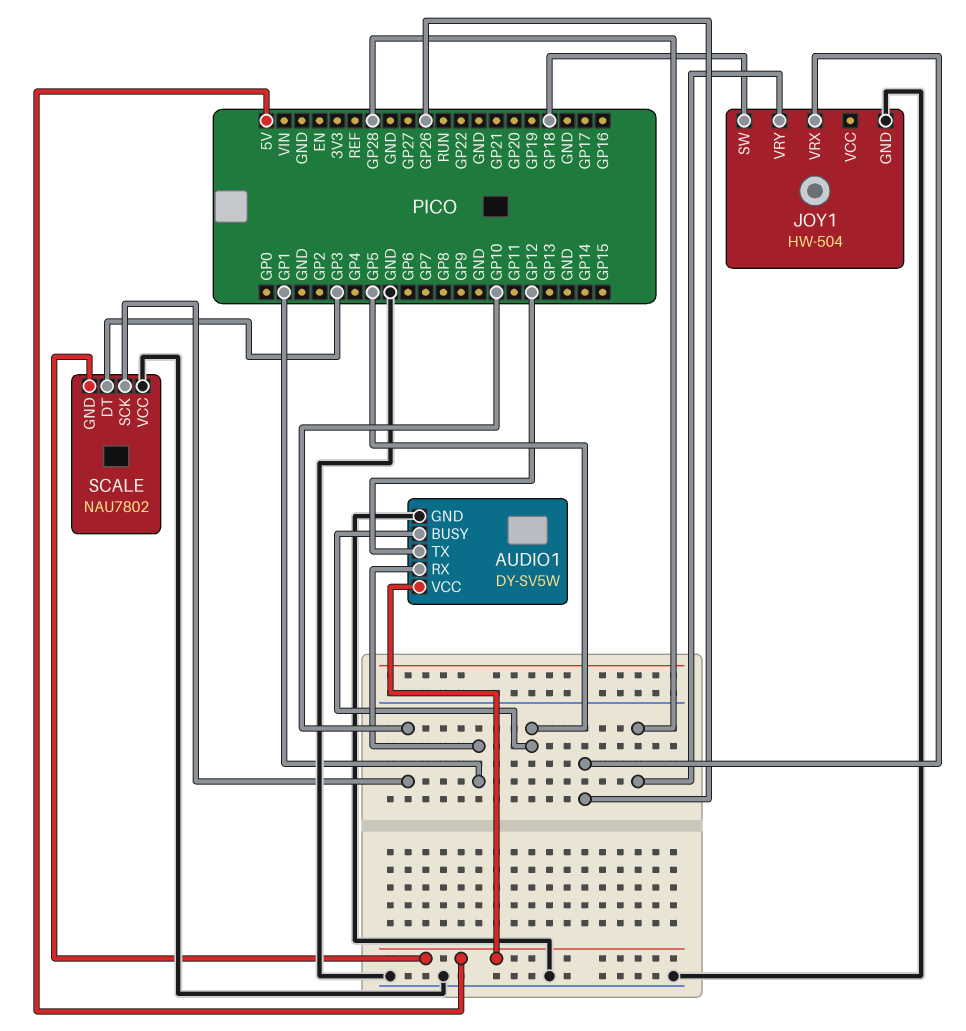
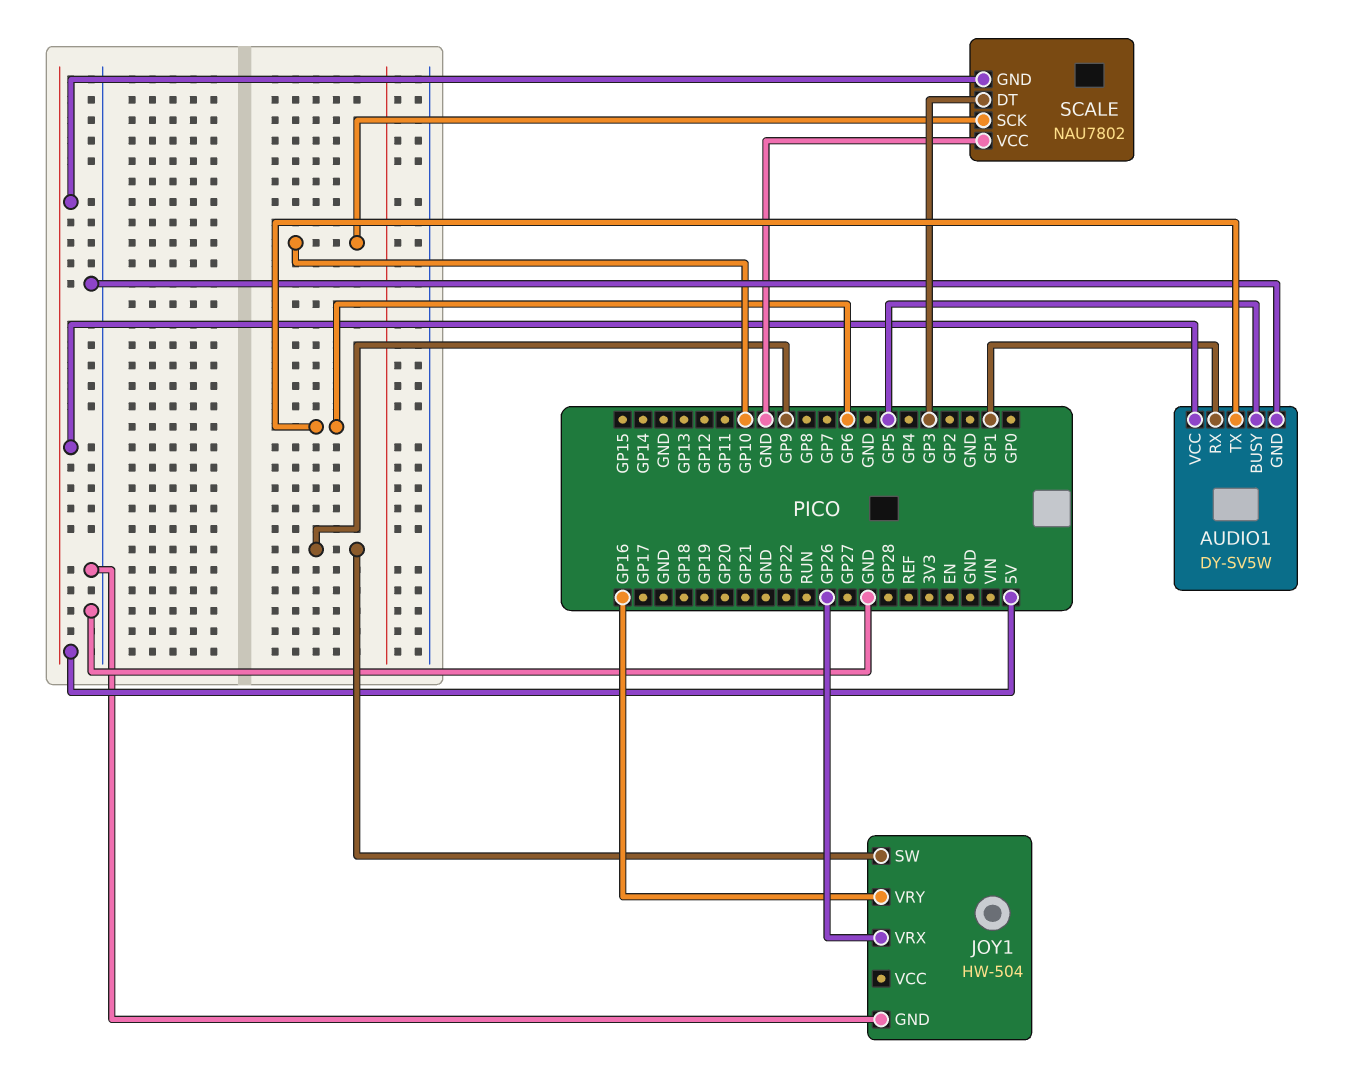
AUDIO1 pin TX: GP12 -> GP6
JOY1 pin SW: GP18 -> GP9
JOY1 pin VRY: GP28 -> GP16

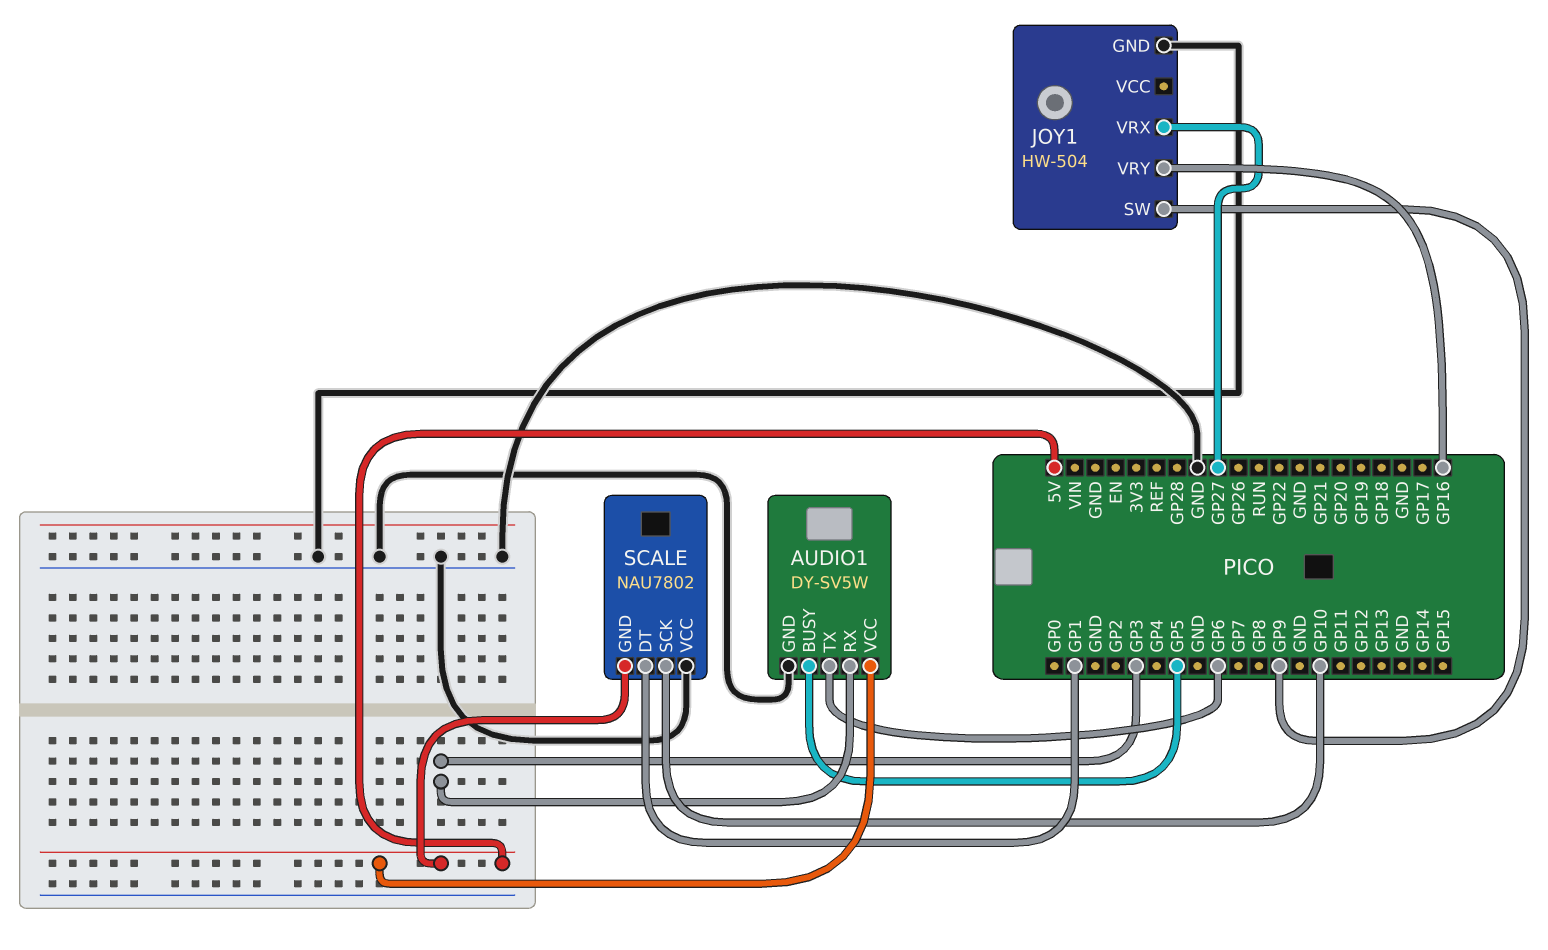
AUDIO1 pin RX: GP1 -> GP3
JOY1 pin VRX: GP26 -> GP27
SCALE pin DT: GP3 -> GP1

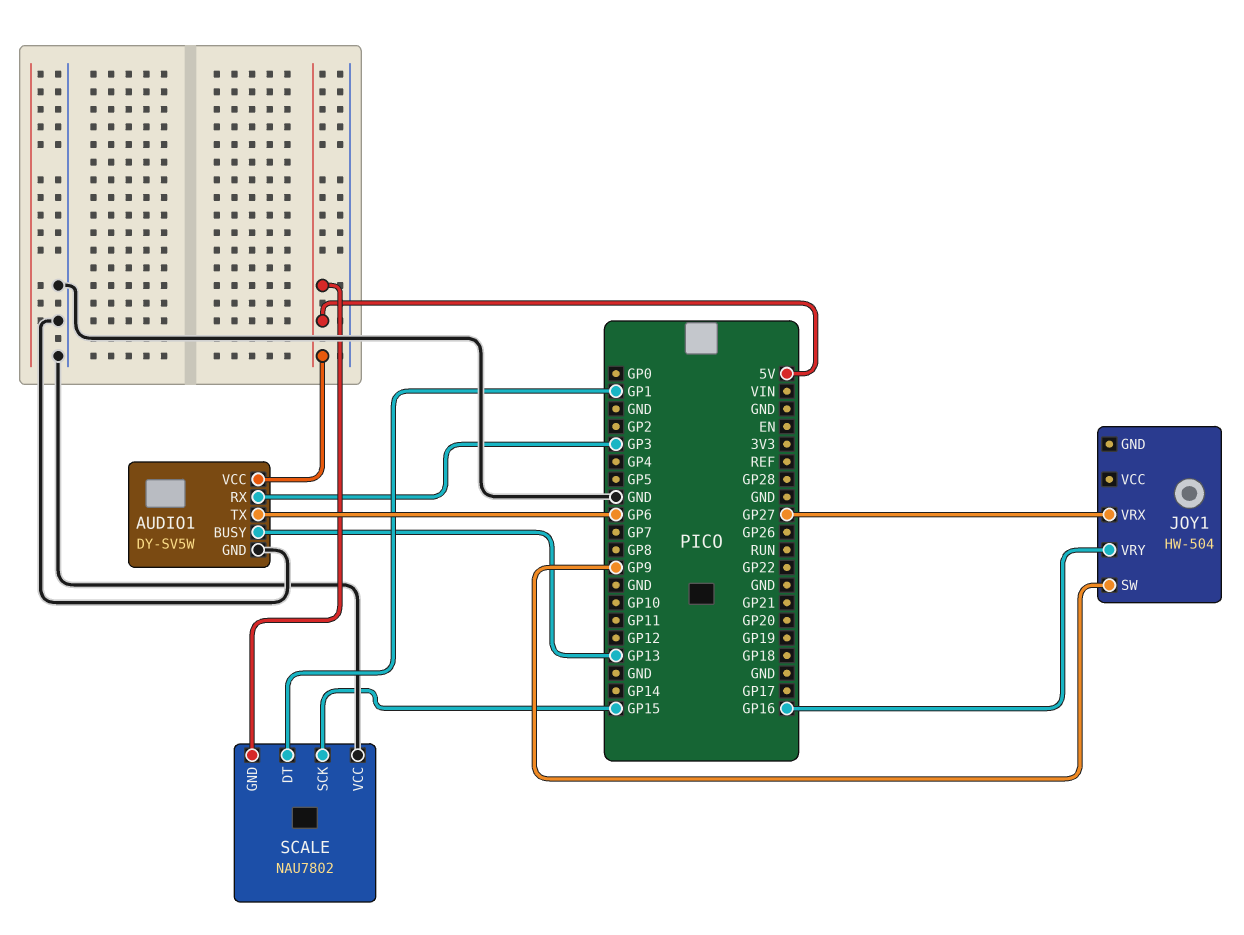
AUDIO1 pin BUSY: GP5 -> GP13
JOY1 pin GND: GND -> none
SCALE pin SCK: GP10 -> GP15

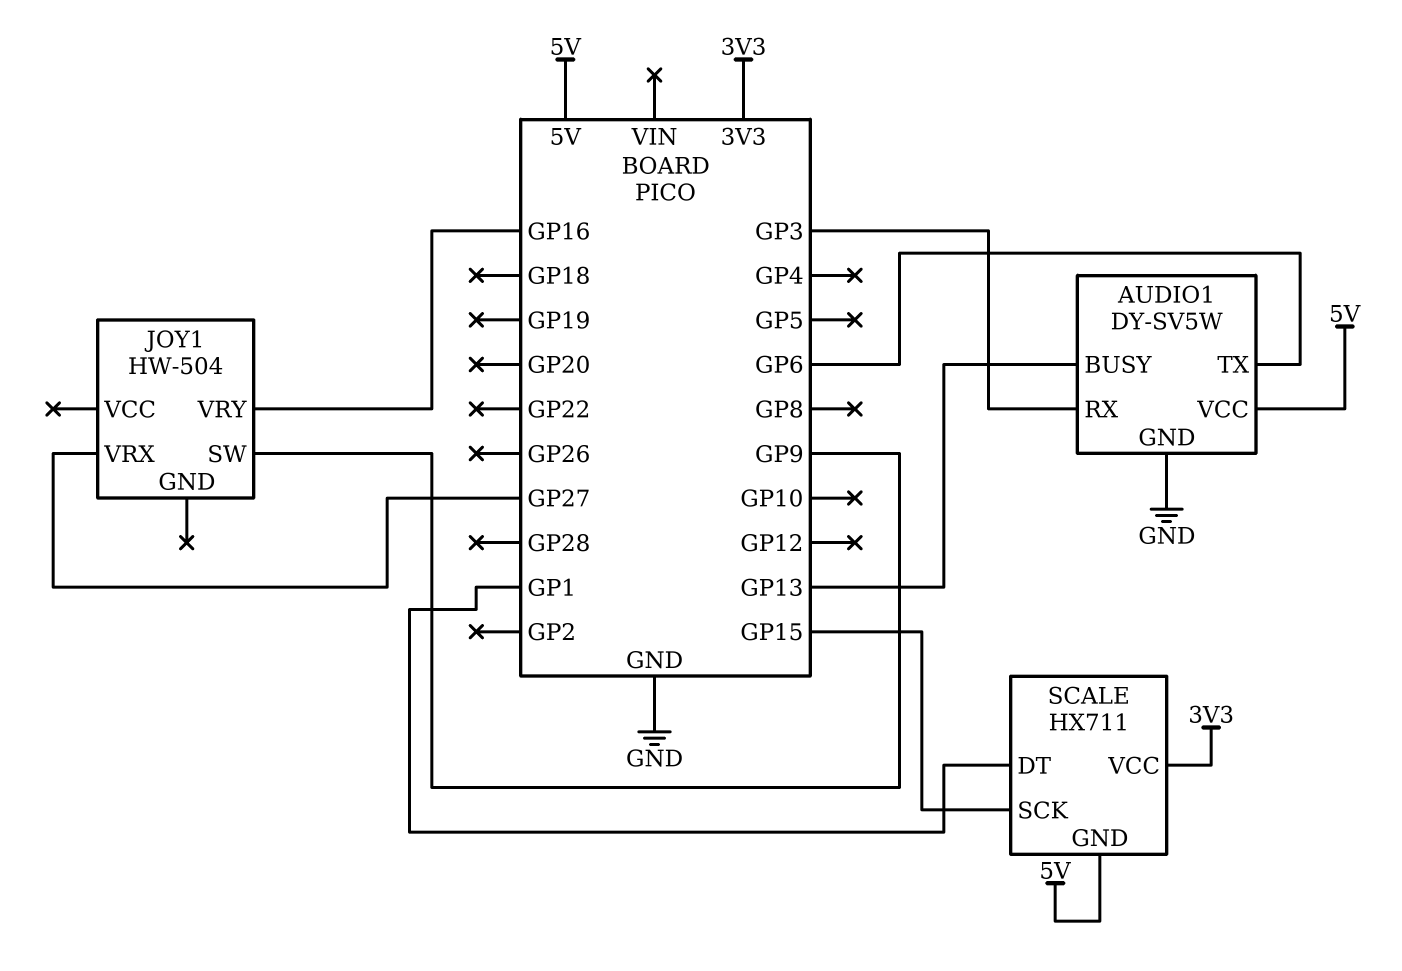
SCALE: NAU7802 -> HX711
SCALE pin VCC: GND -> 3V3

